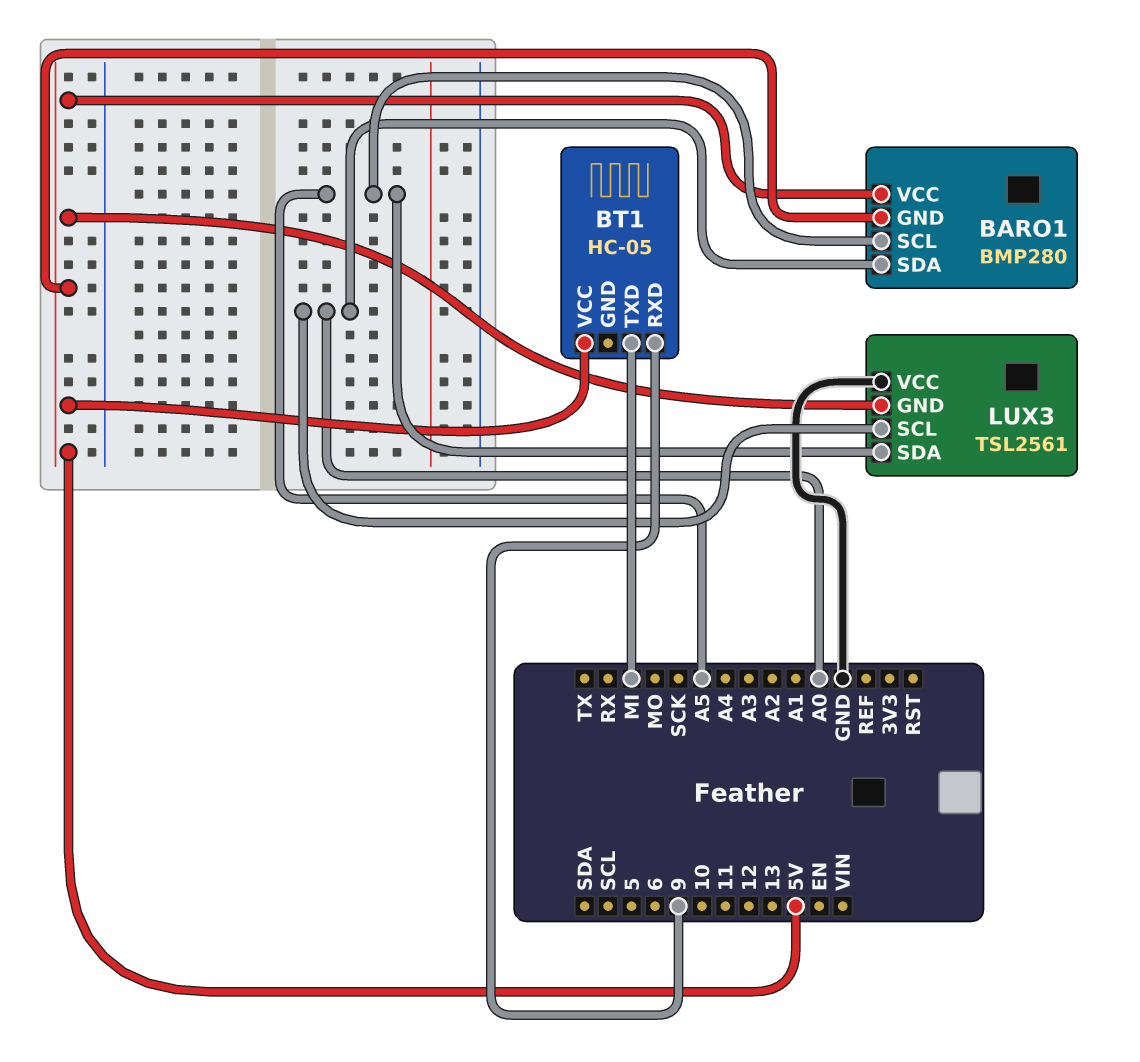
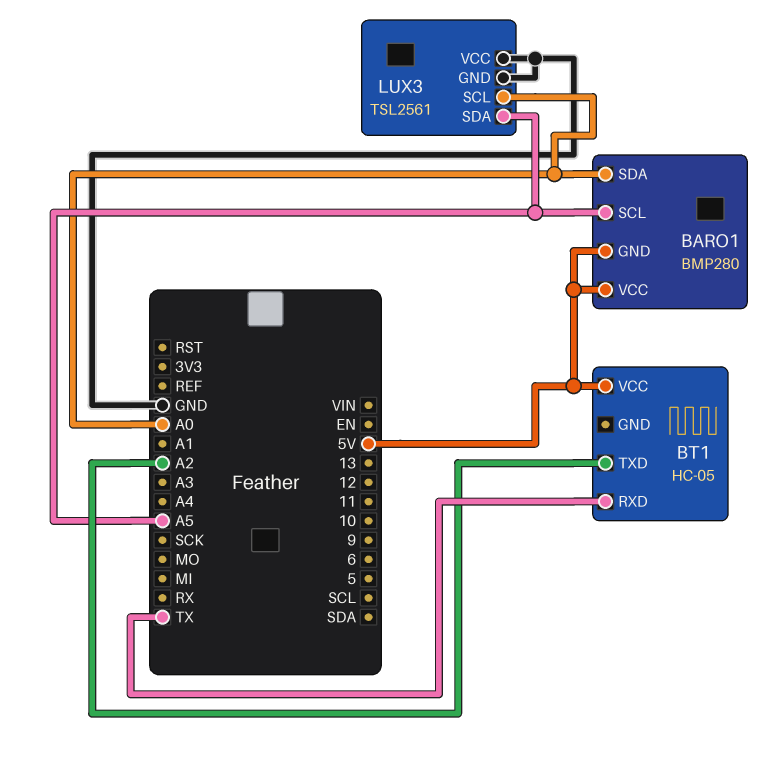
BT1 pin RXD: 9 -> TX
BT1 pin TXD: MI -> A2
LUX3 pin GND: 5V -> GND

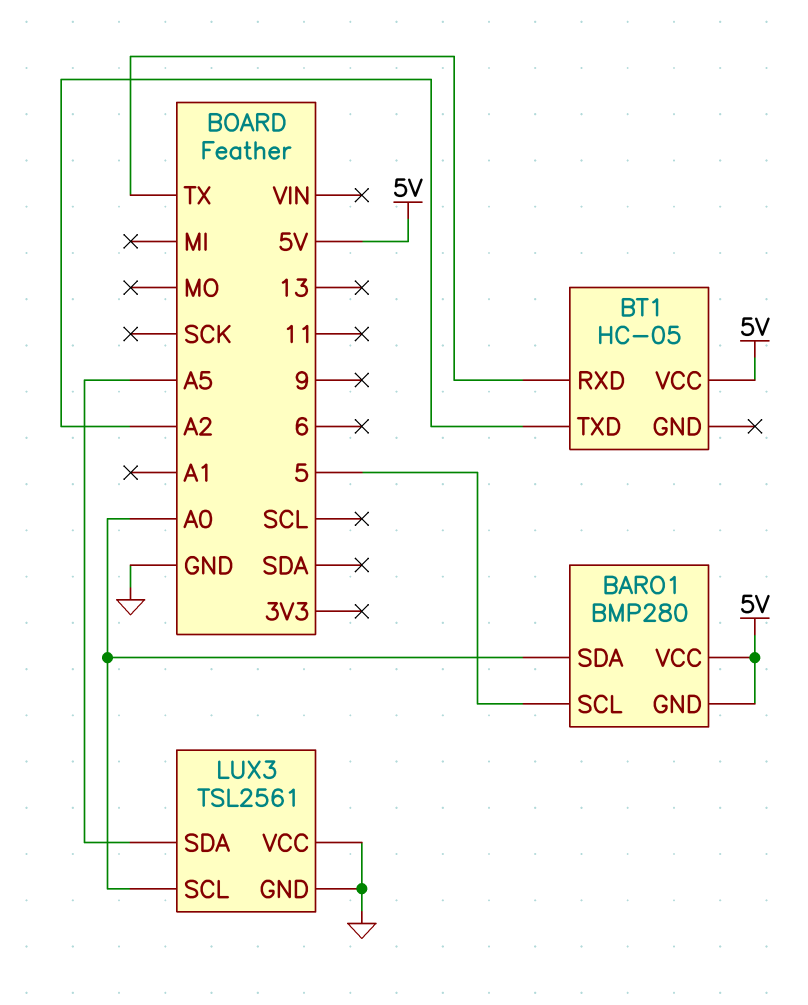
BARO1 pin SCL: A5 -> 5

